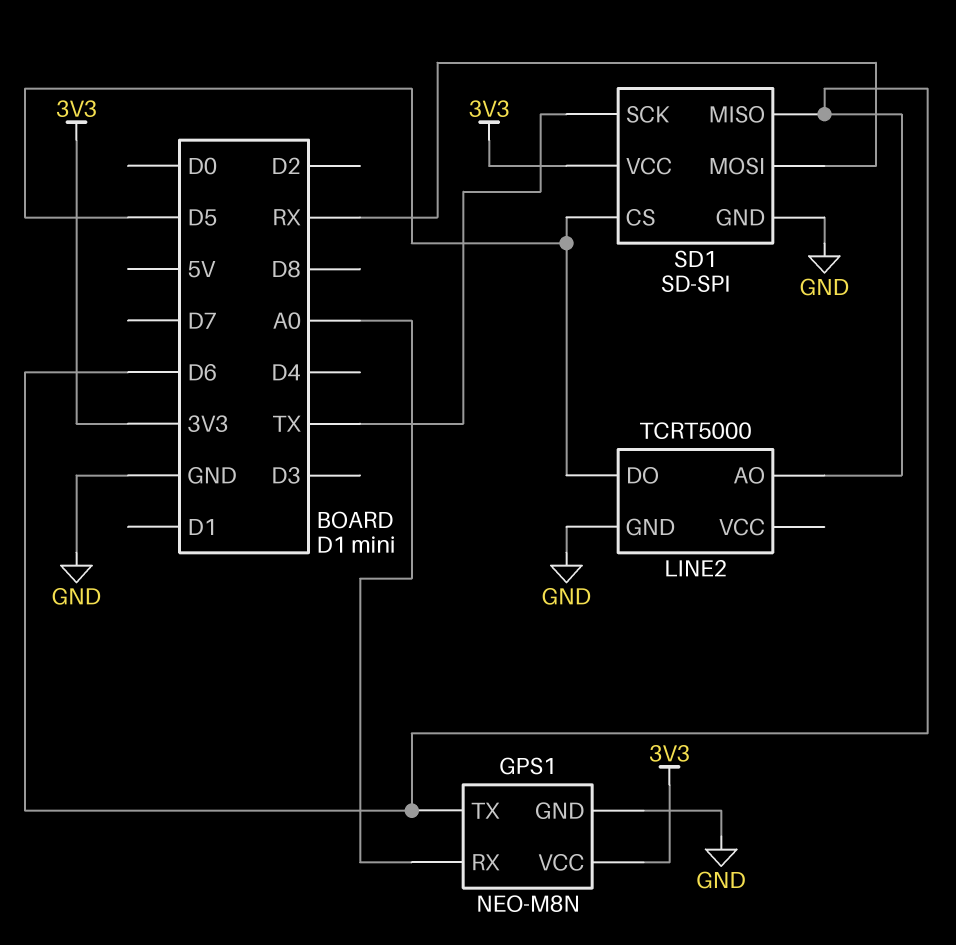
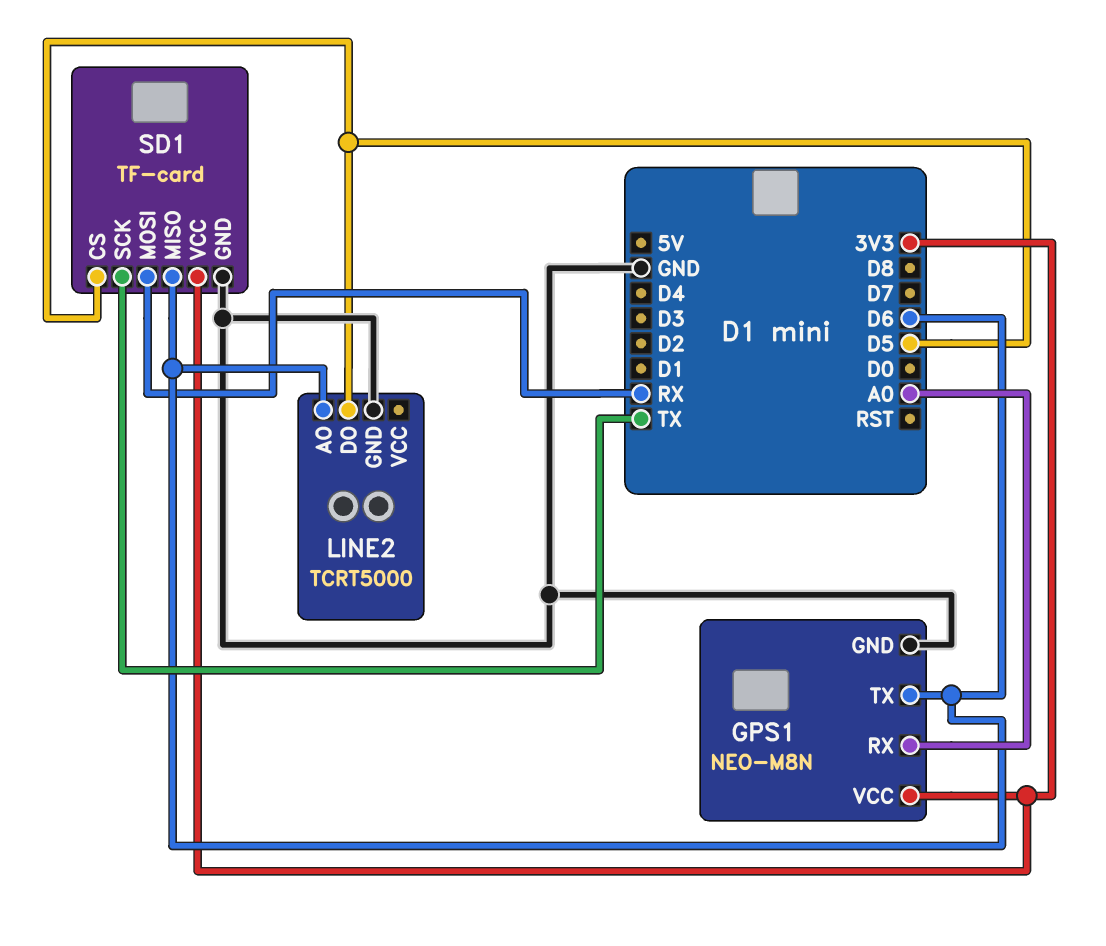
SD1: SD-SPI -> TF-card

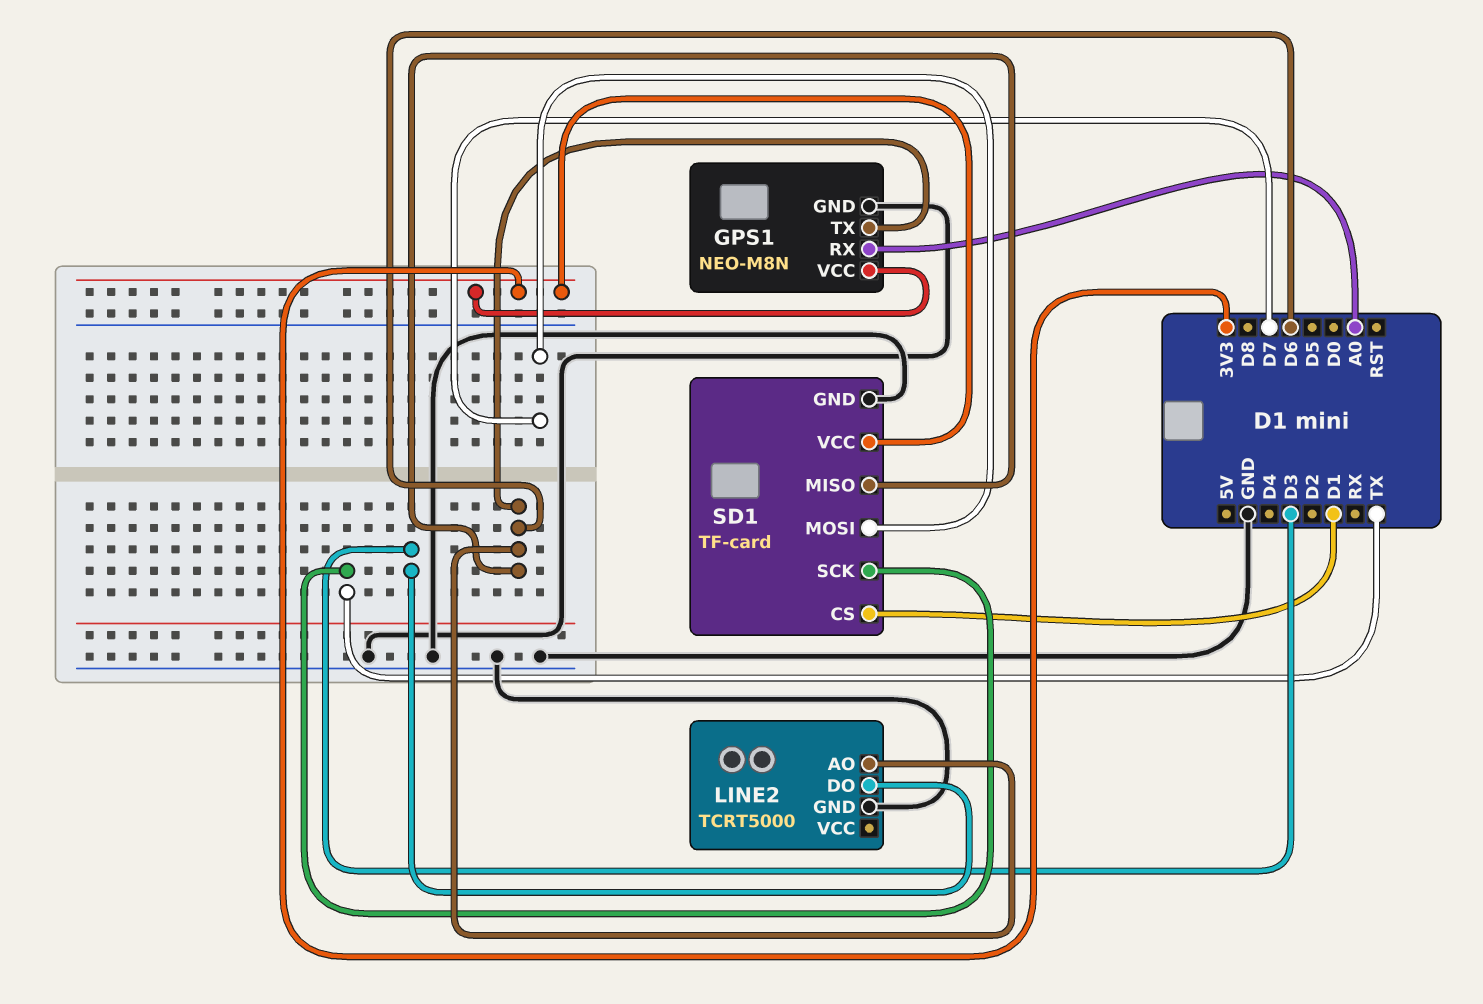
LINE2 pin DO: D5 -> D3
SD1 pin CS: D5 -> D1
SD1 pin MOSI: RX -> D7

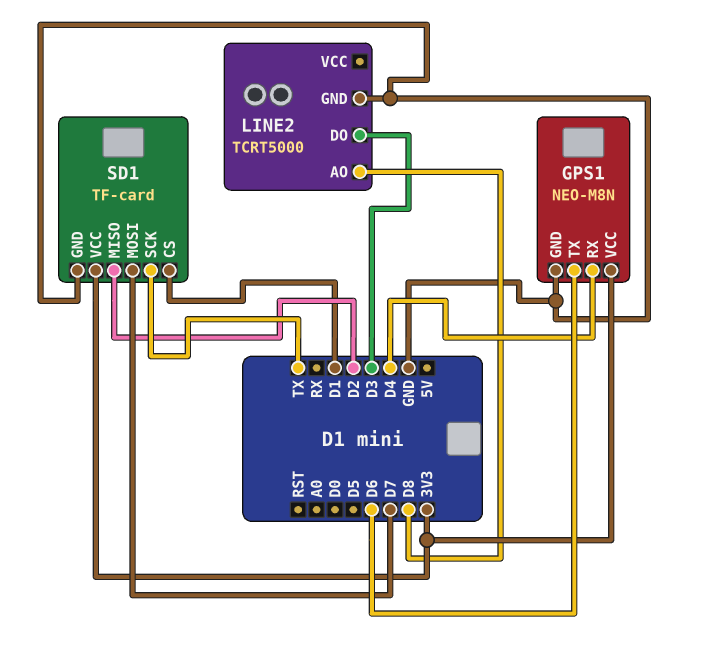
GPS1 pin RX: A0 -> D4
LINE2 pin AO: D6 -> D8
SD1 pin MISO: D6 -> D2

